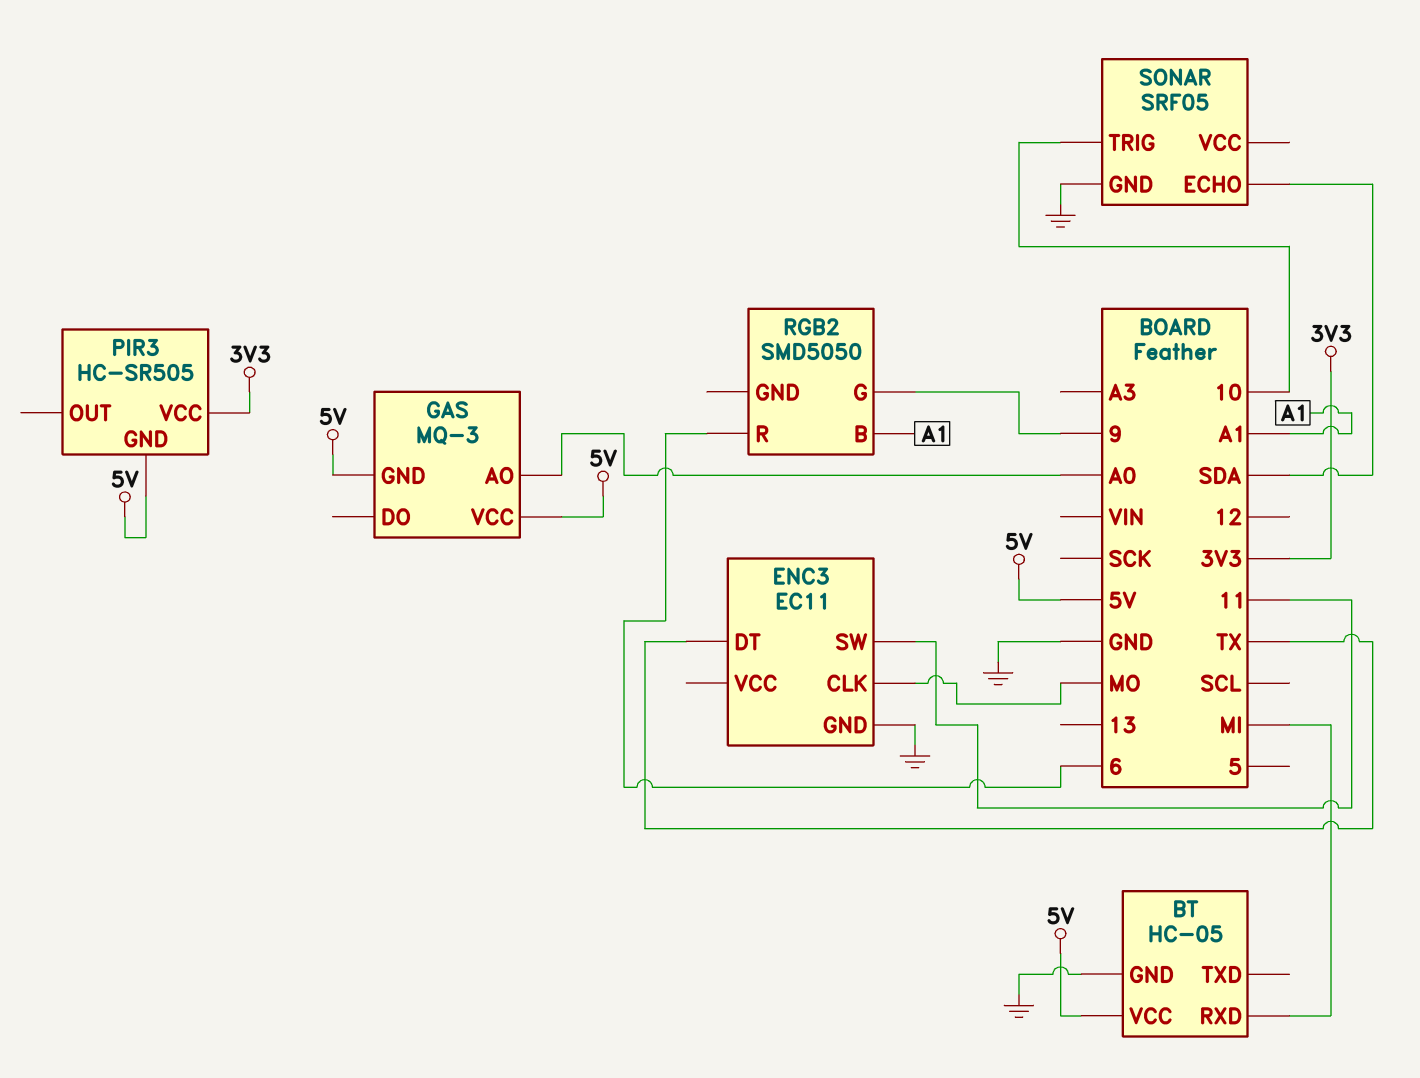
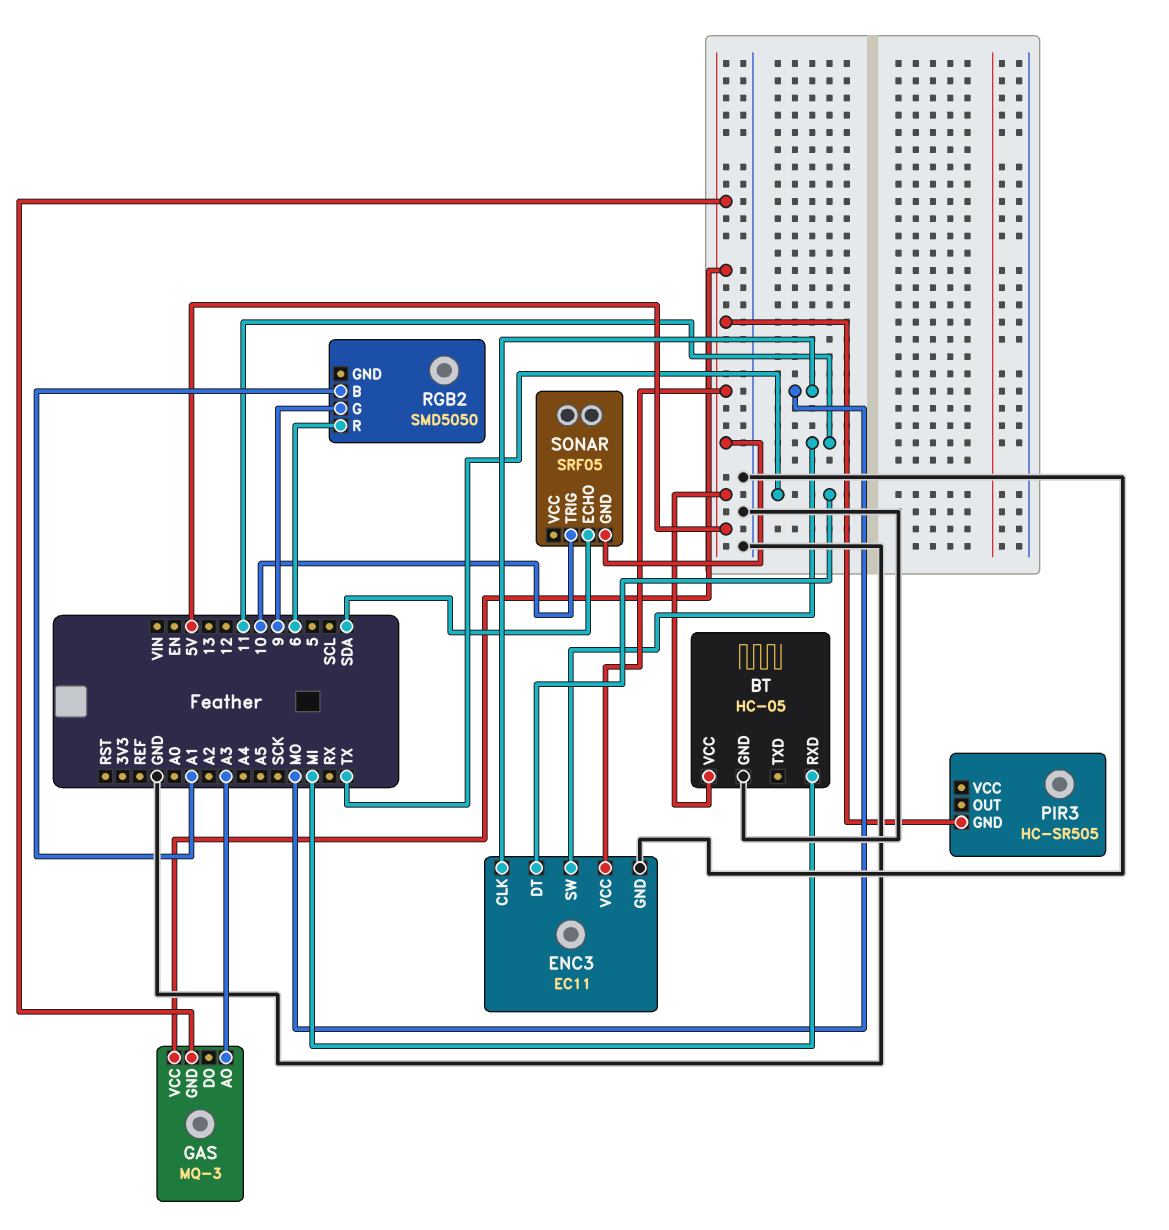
ENC3 pin VCC: none -> 5V
GAS pin AO: A0 -> A3
PIR3 pin VCC: 3V3 -> none
SONAR pin GND: GND -> 5V

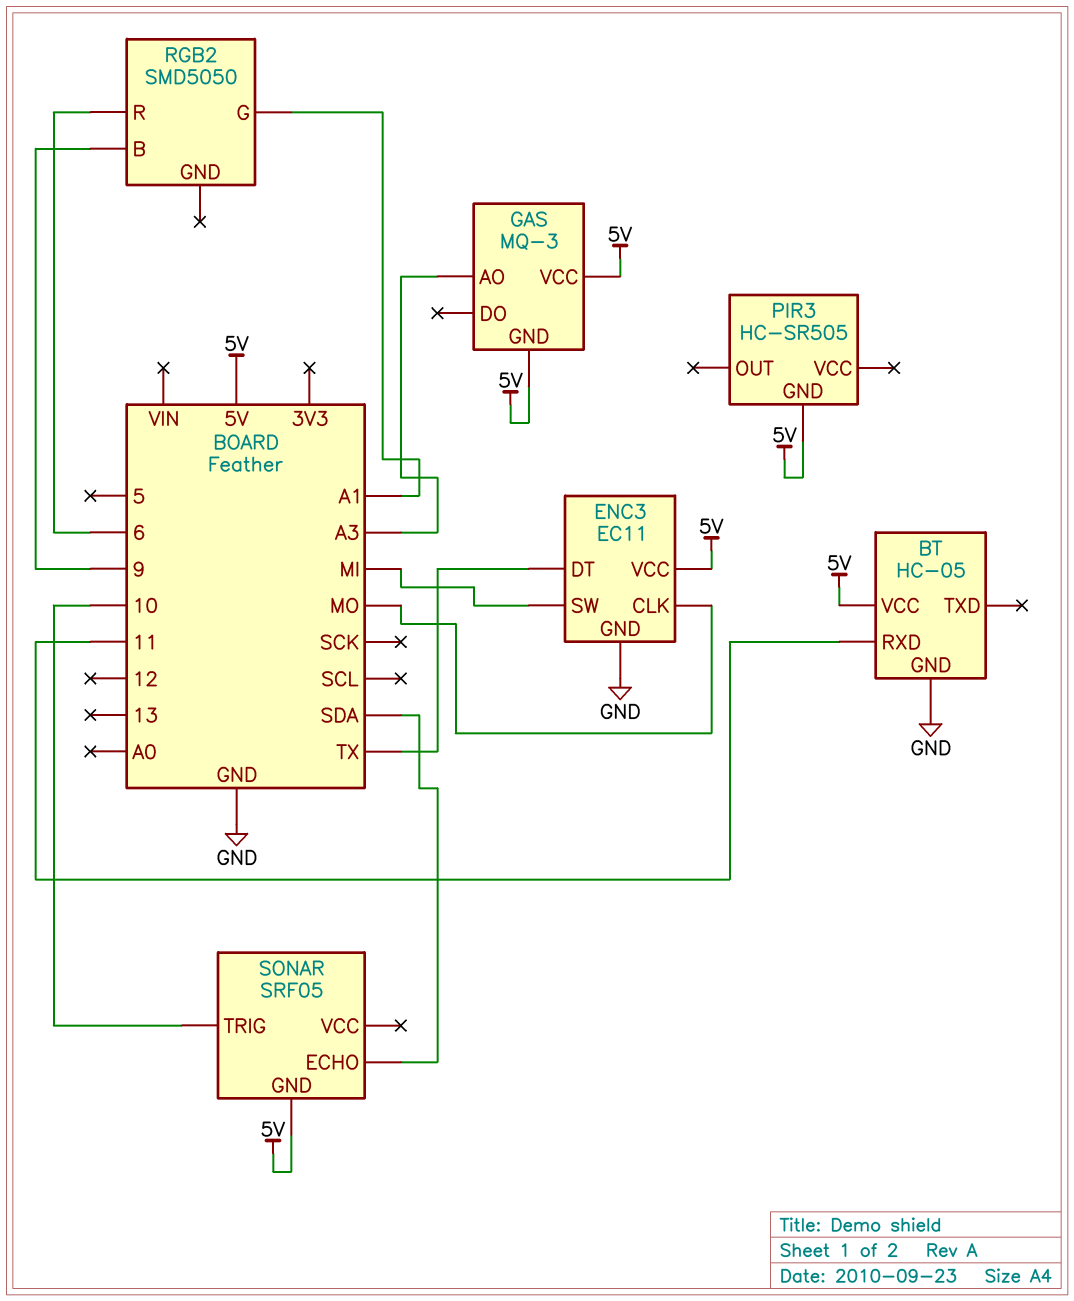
BT pin RXD: MI -> 11
ENC3 pin SW: 11 -> MI
RGB2 pin B: A1 -> 9
RGB2 pin G: 9 -> A1

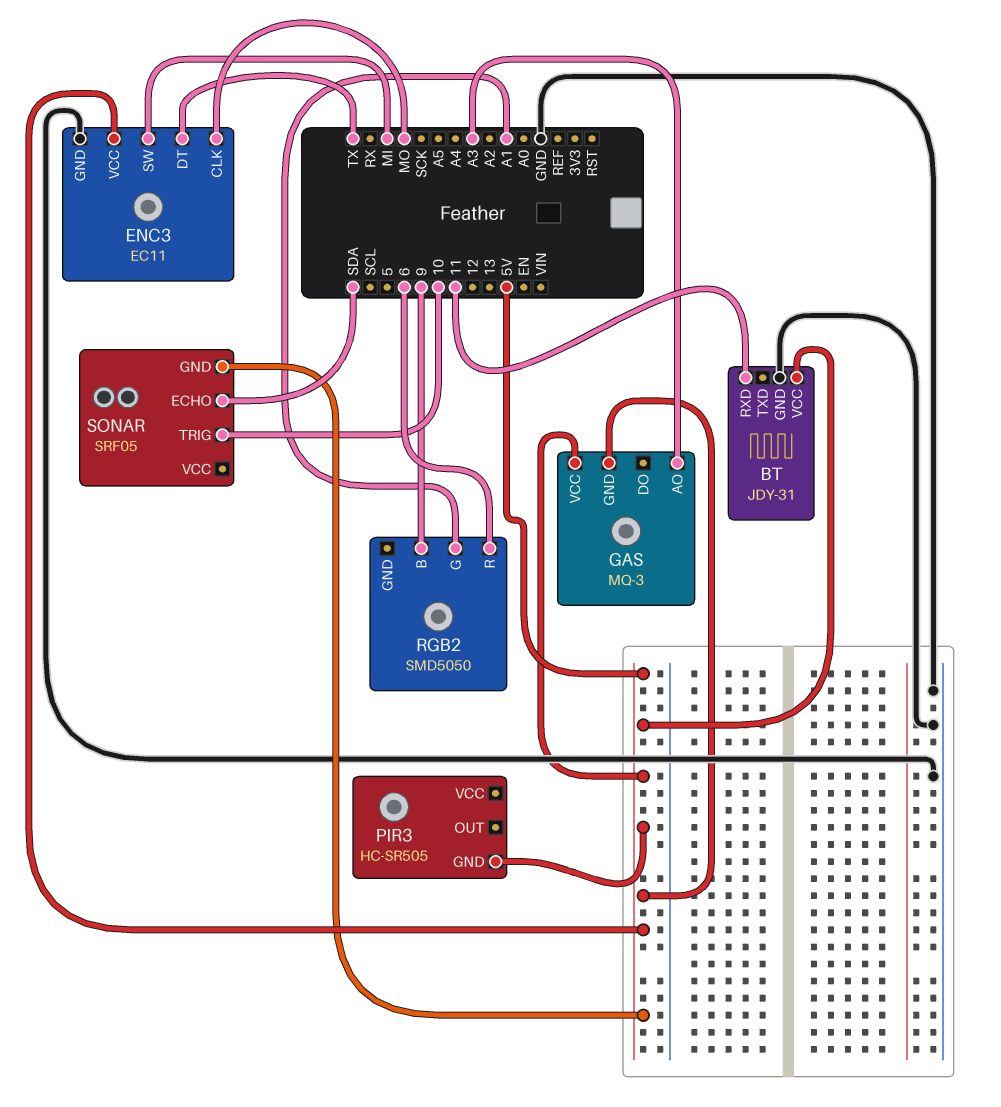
BT: HC-05 -> JDY-31

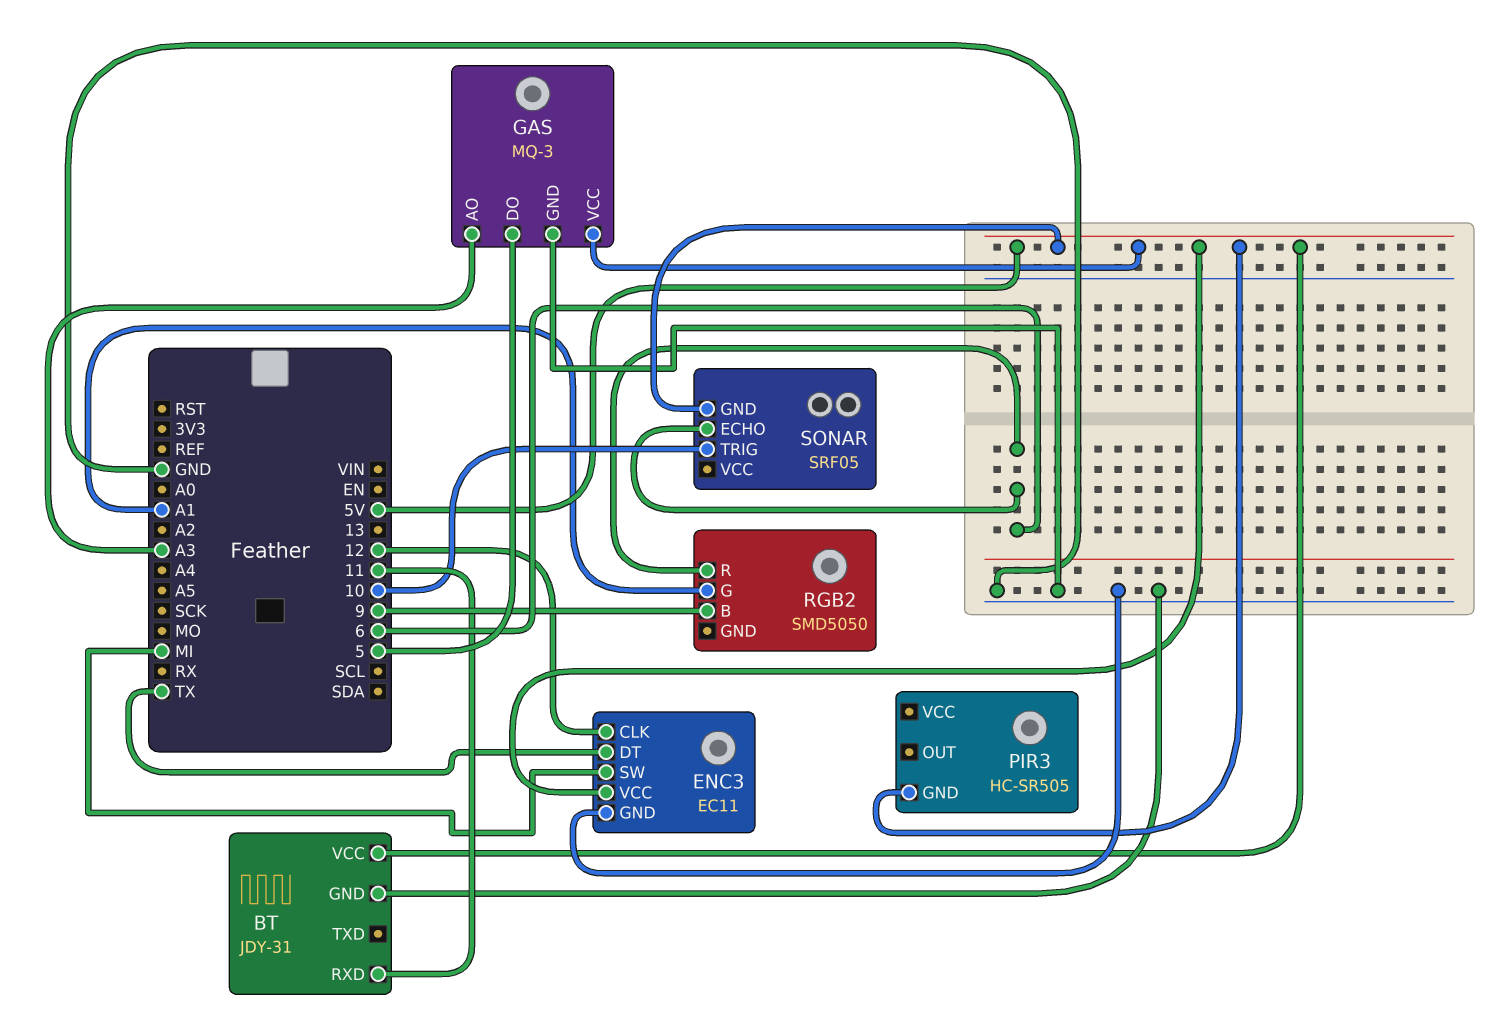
ENC3 pin CLK: MO -> 12
GAS pin DO: none -> 5
GAS pin GND: 5V -> GND
SONAR pin ECHO: SDA -> 6

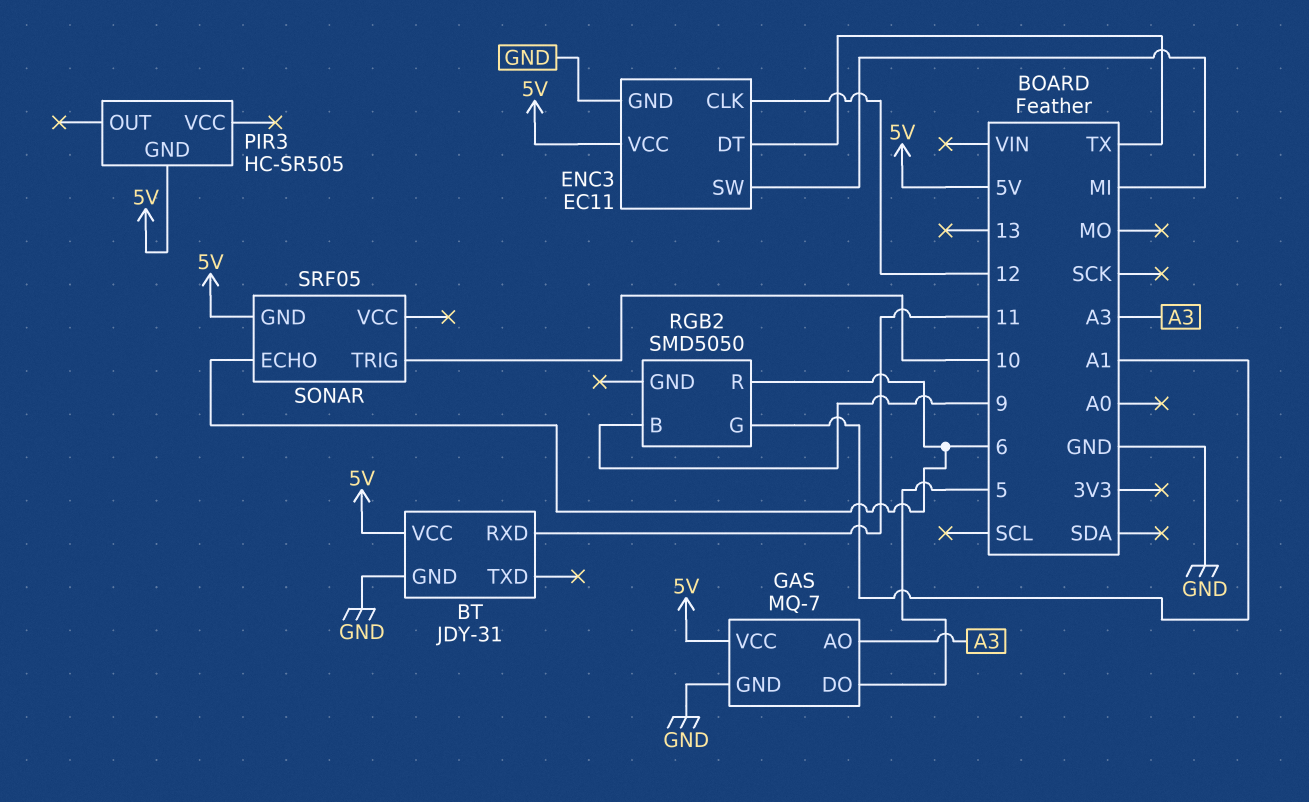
GAS: MQ-3 -> MQ-7

